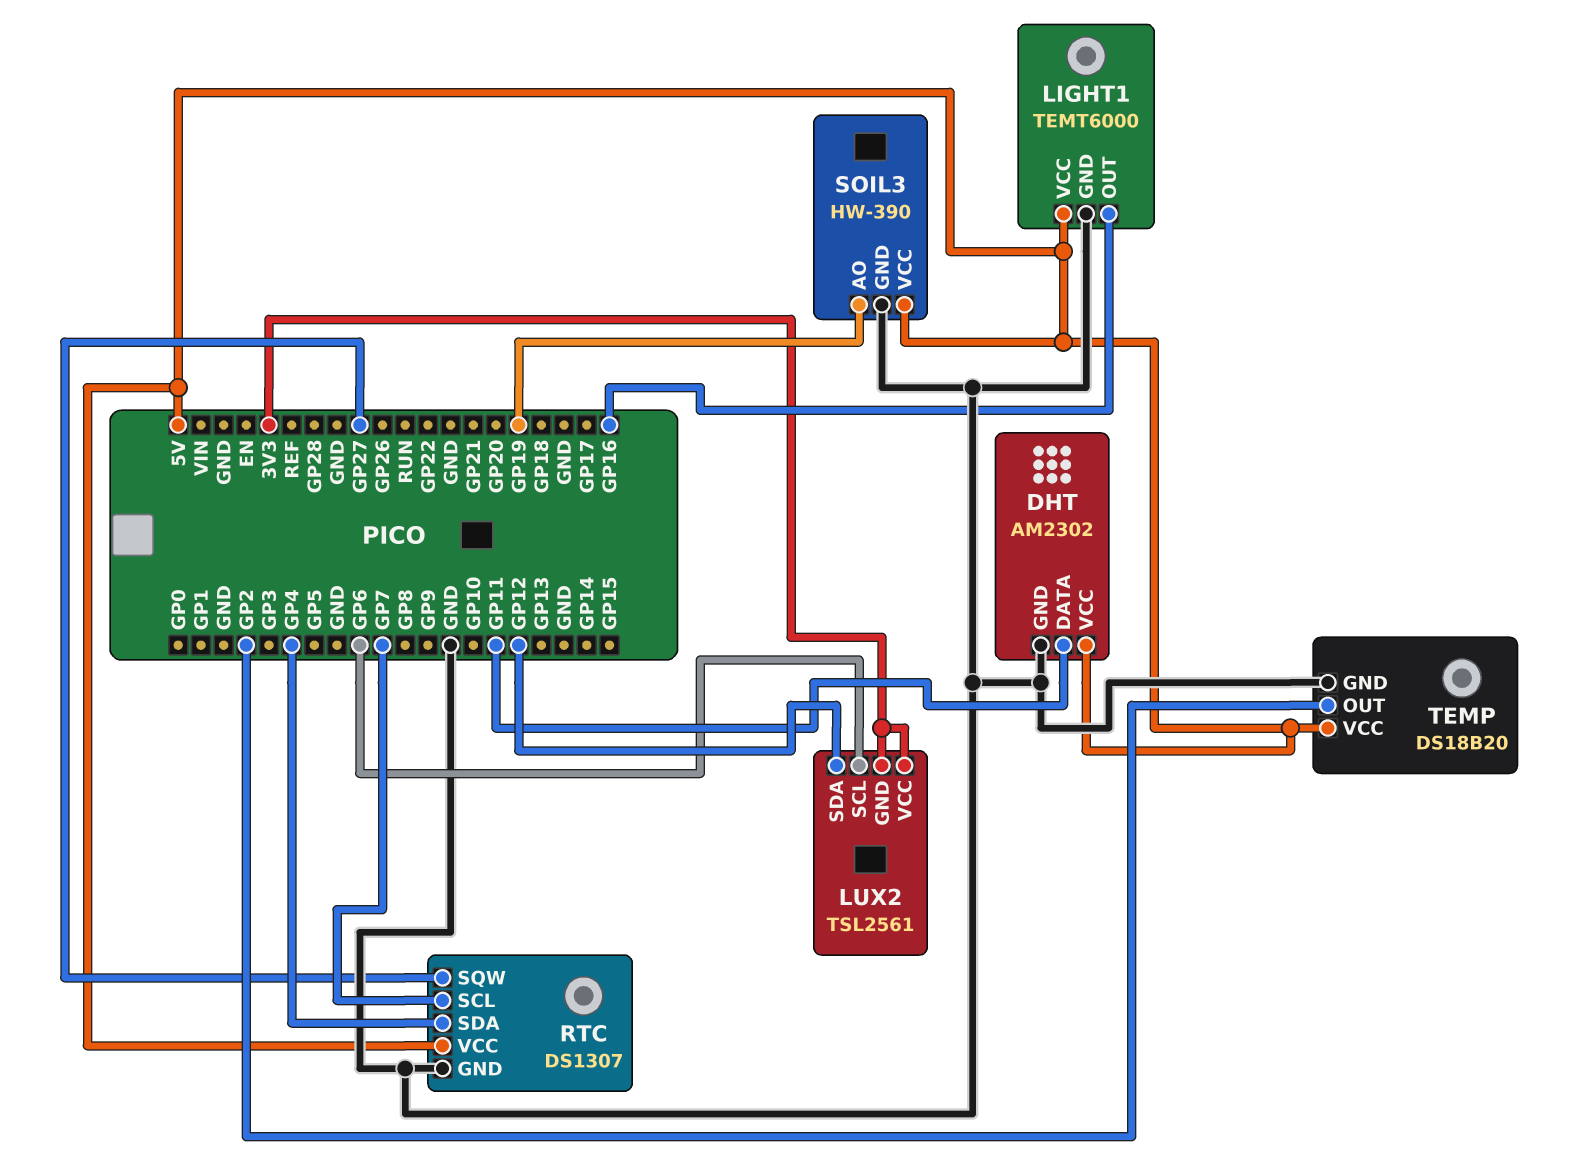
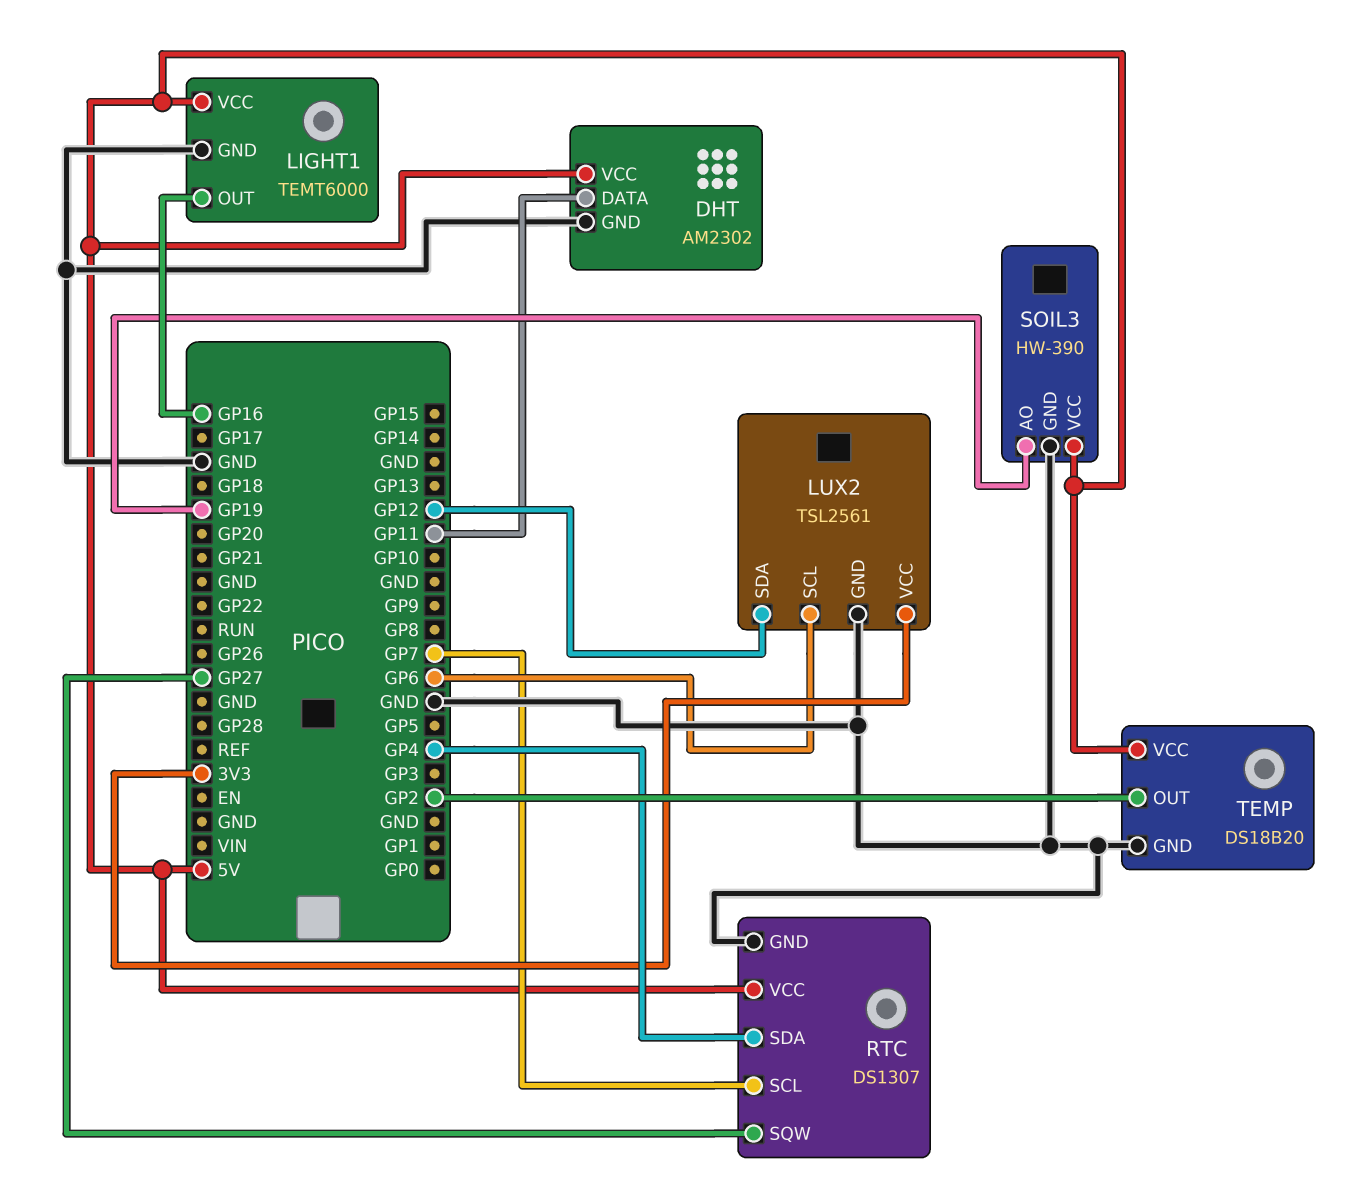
LUX2 pin GND: 3V3 -> GND

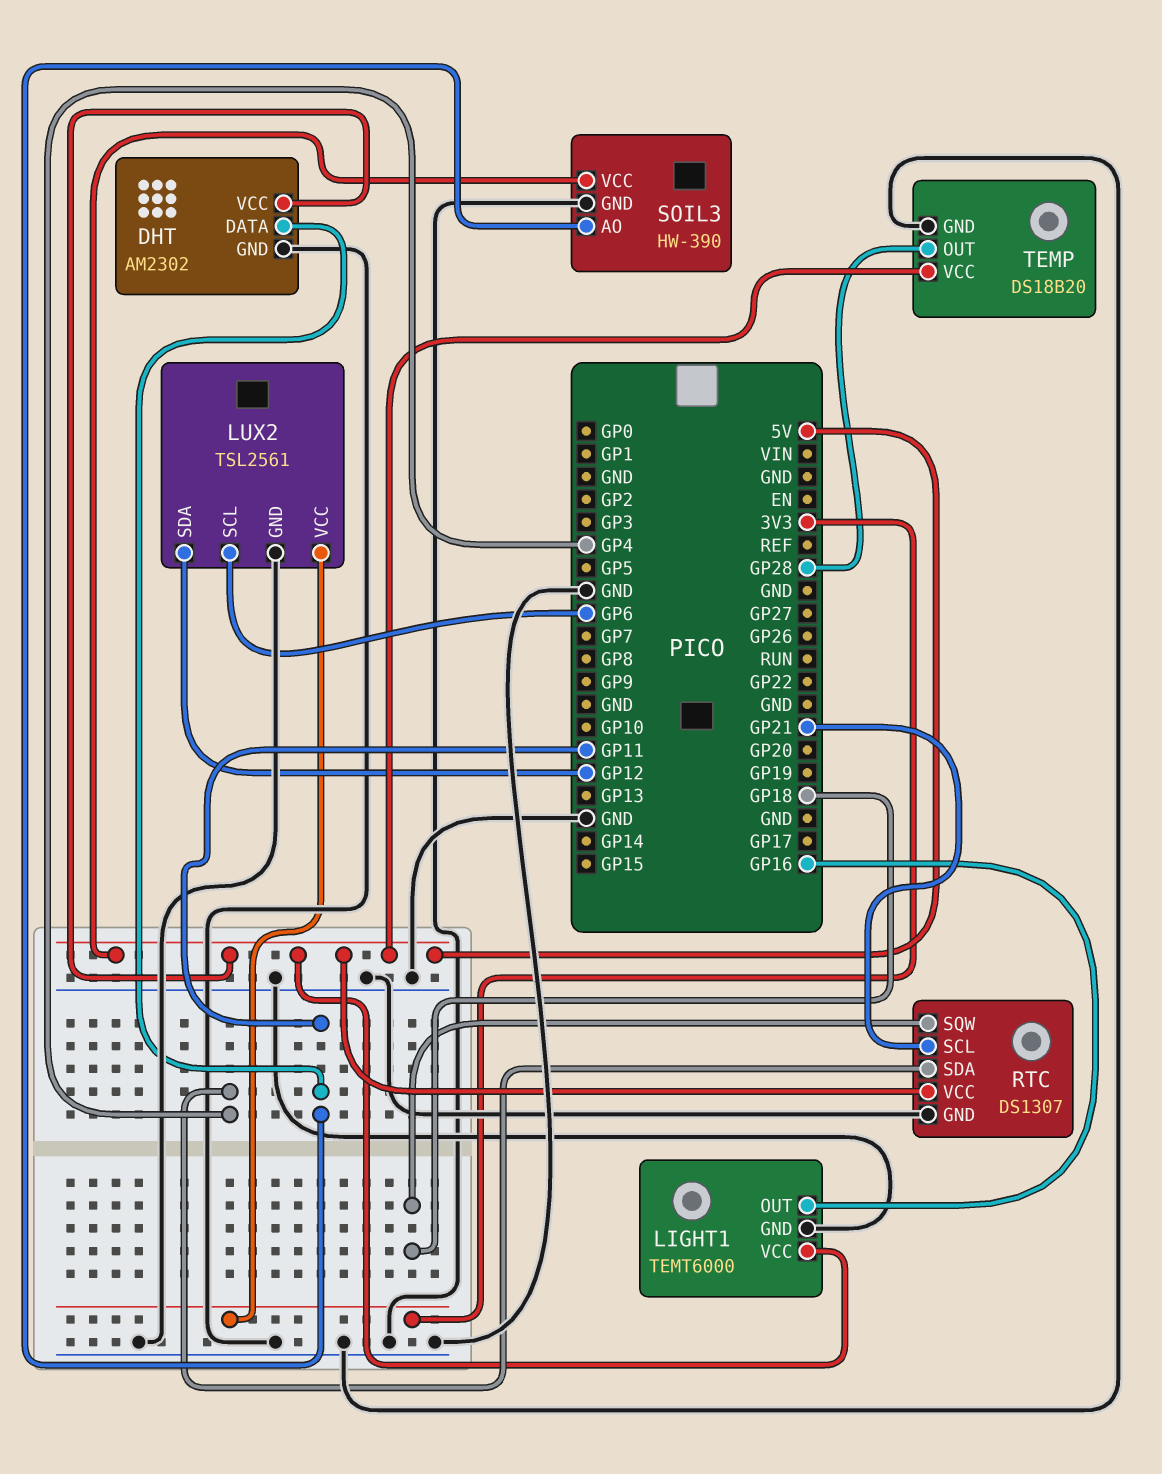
RTC pin SCL: GP7 -> GP21
RTC pin SQW: GP27 -> GP18
SOIL3 pin AO: GP19 -> GP11
TEMP pin OUT: GP2 -> GP28

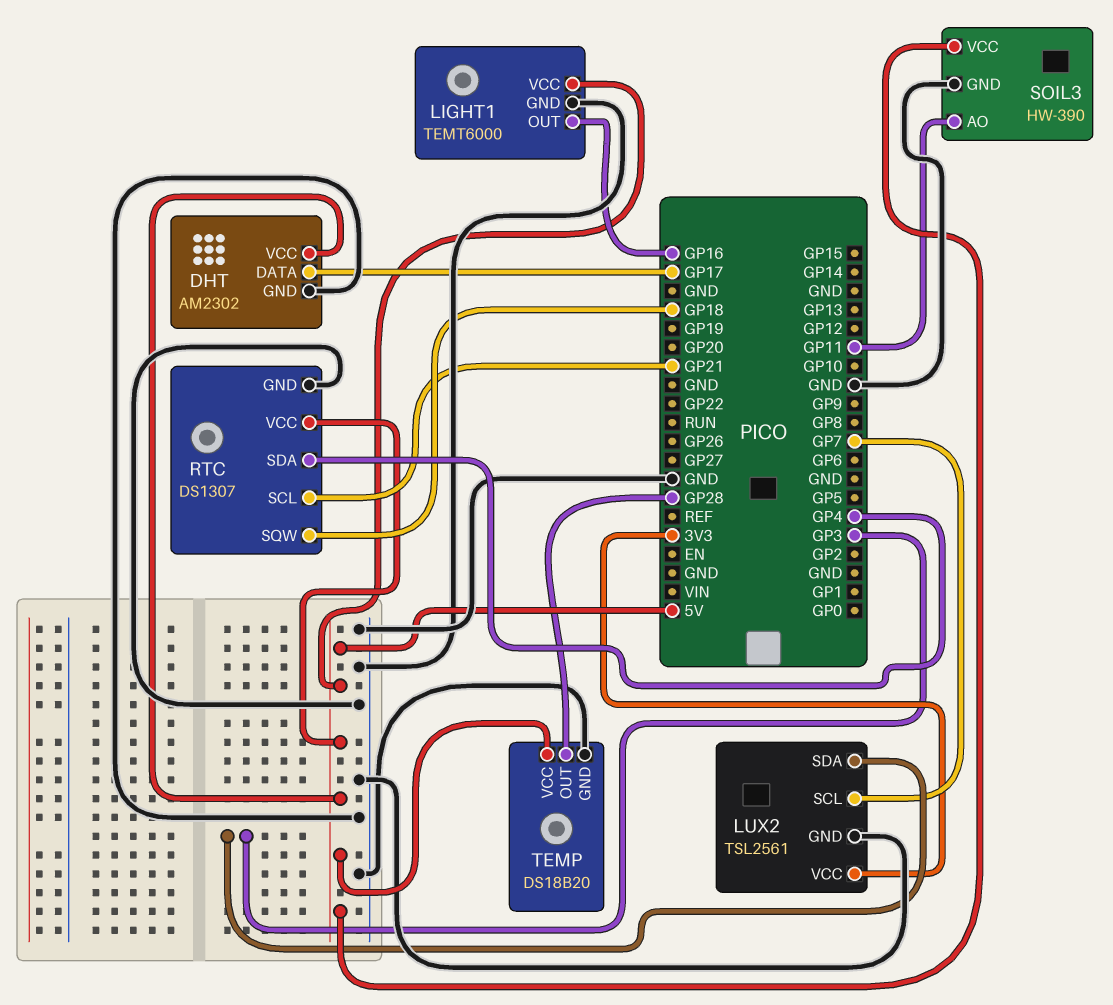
DHT pin DATA: GP11 -> GP17
LUX2 pin SCL: GP6 -> GP7
LUX2 pin SDA: GP12 -> GP3

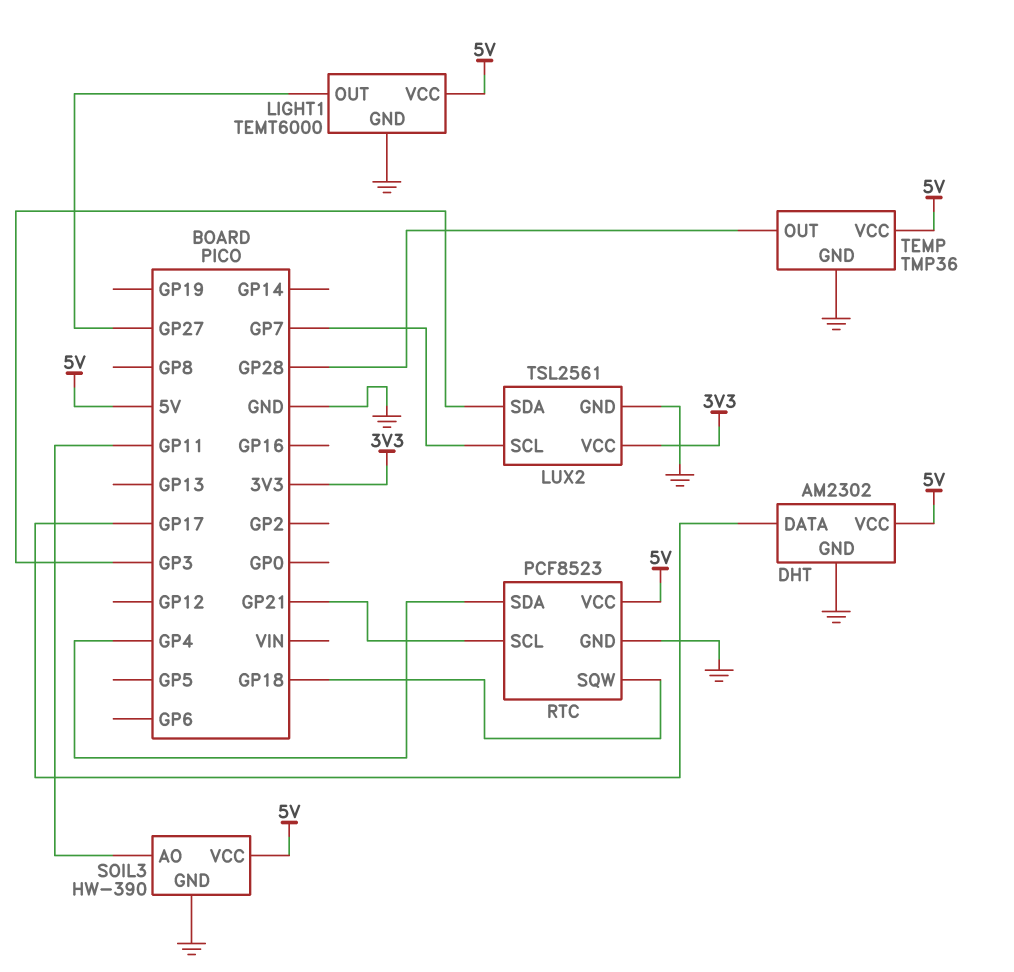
LIGHT1 pin OUT: GP16 -> GP27
RTC: DS1307 -> PCF8523
TEMP: DS18B20 -> TMP36

